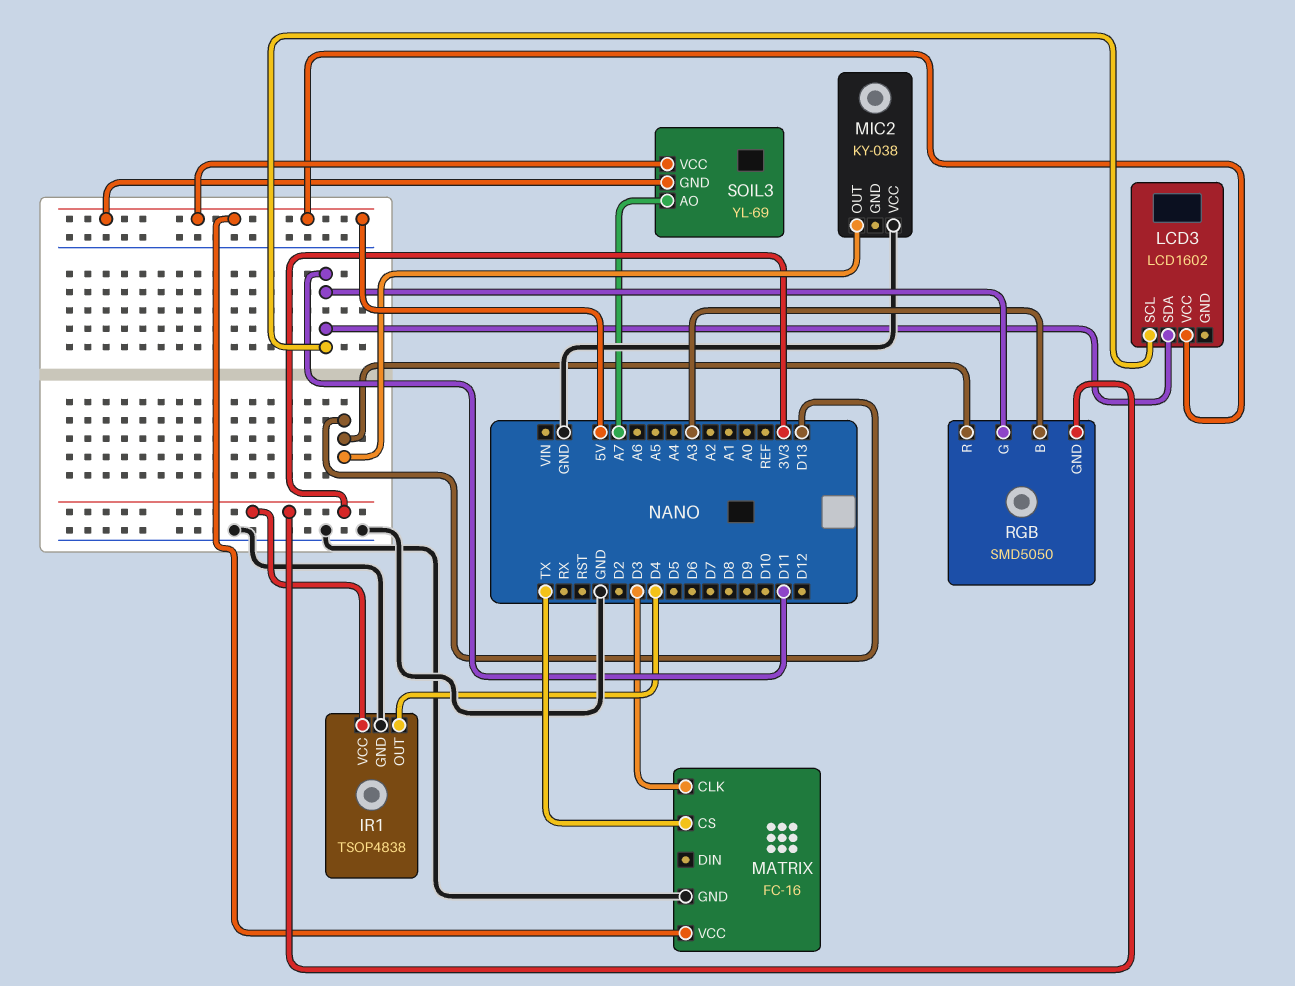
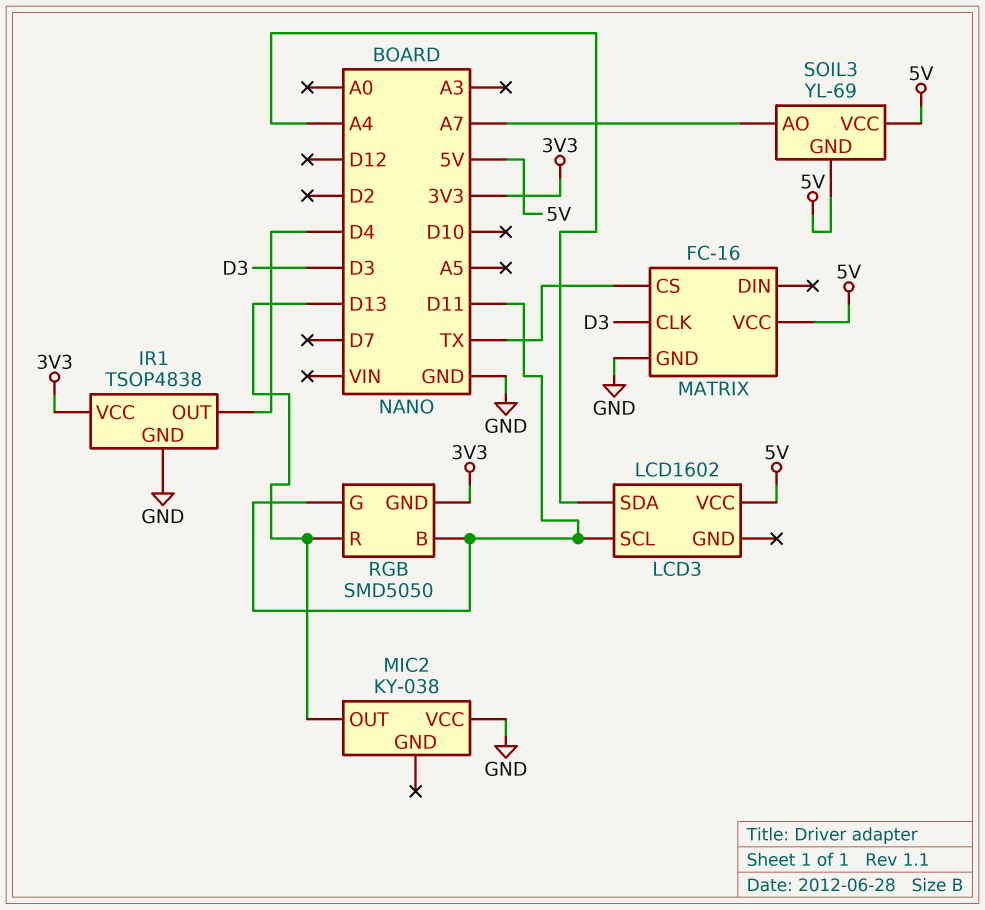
LCD3 pin SDA: D11 -> A4
RGB pin B: A3 -> D11

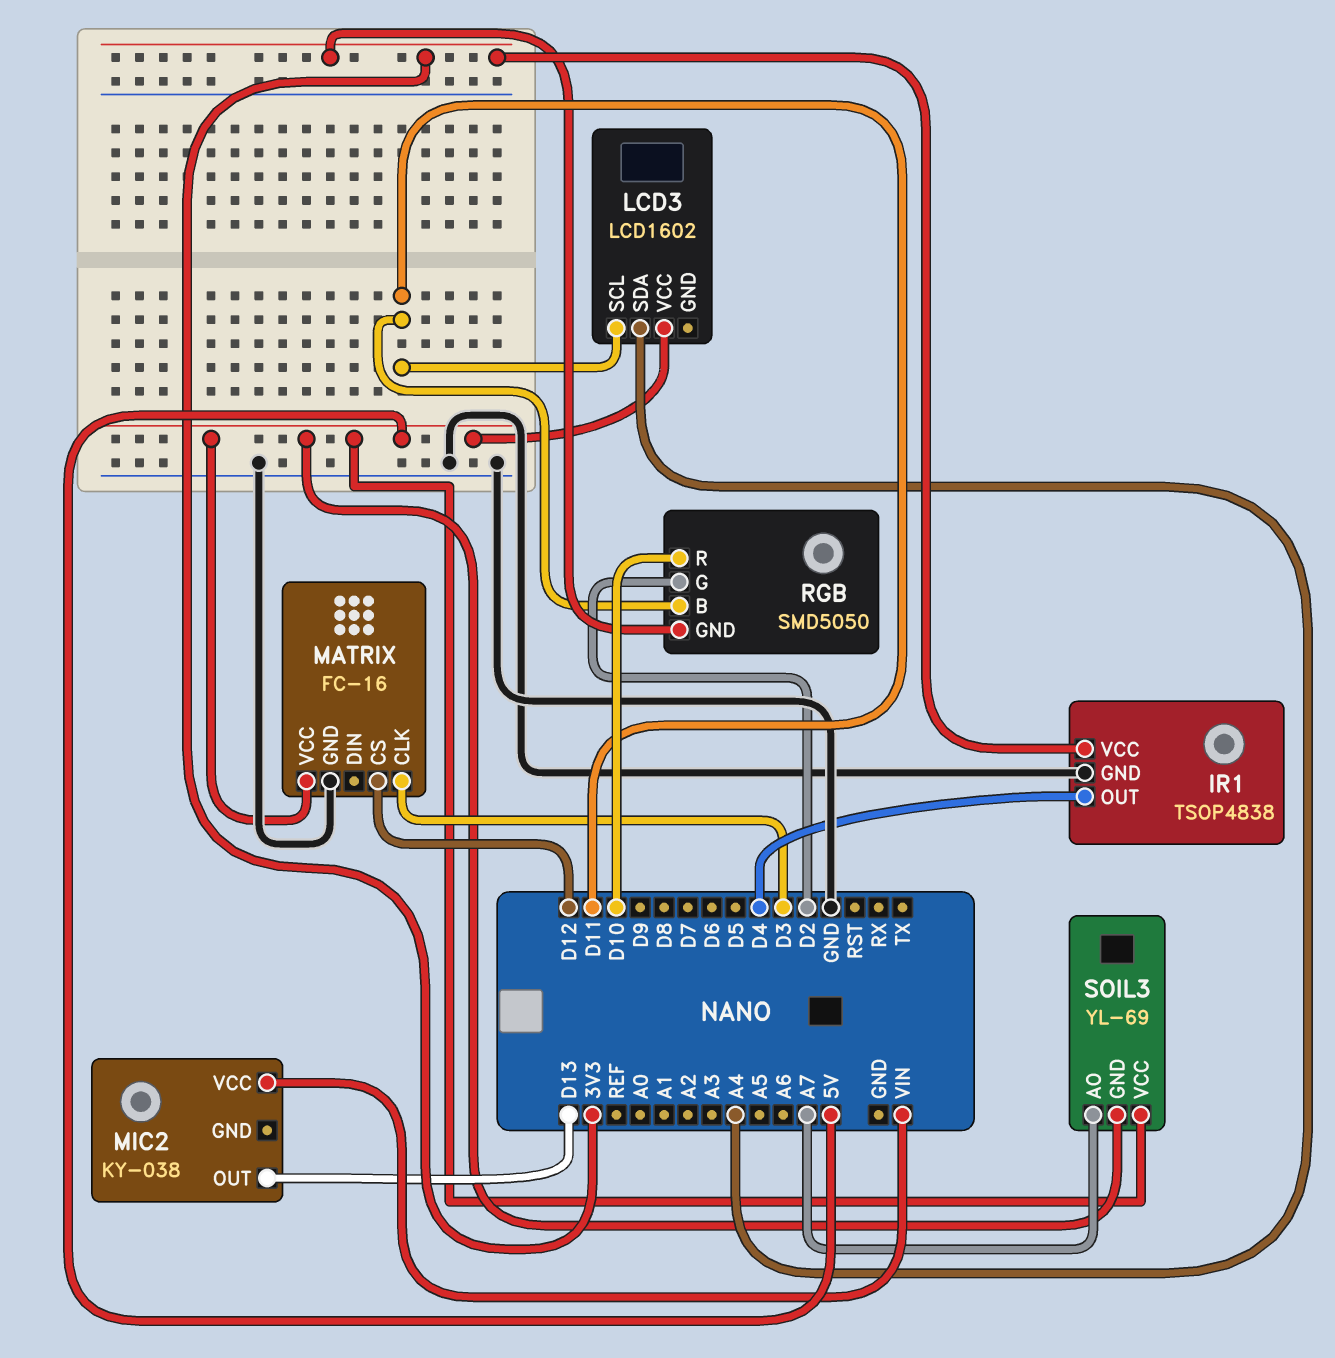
MATRIX pin CS: TX -> D12
MIC2 pin VCC: GND -> VIN
RGB pin G: D11 -> D2
RGB pin R: D13 -> D10

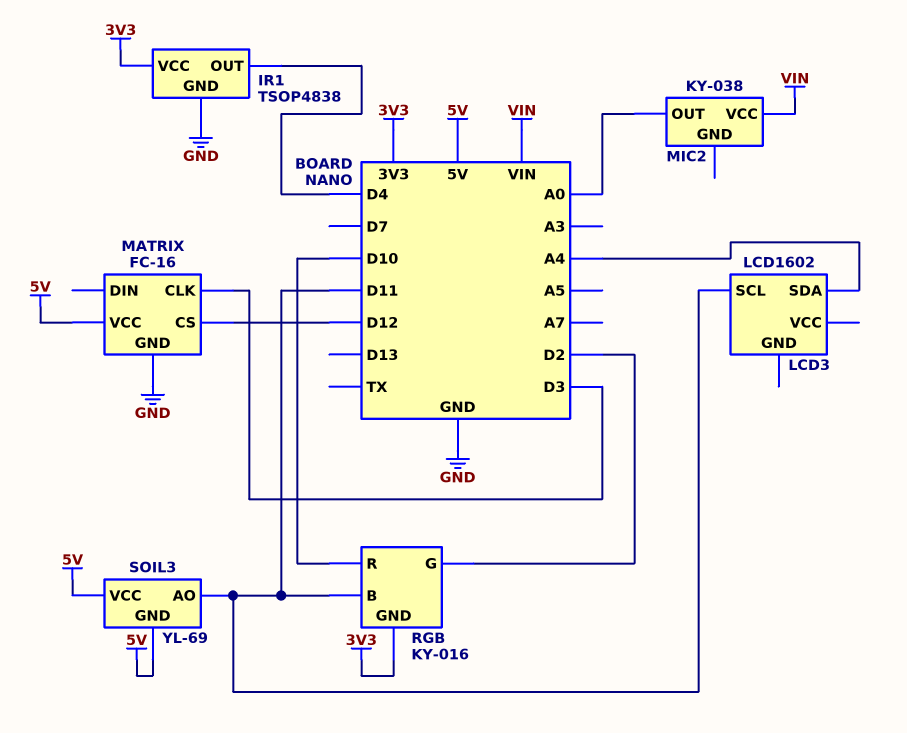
LCD3 pin VCC: 5V -> none
MIC2 pin OUT: D13 -> A0
RGB: SMD5050 -> KY-016
SOIL3 pin AO: A7 -> D11

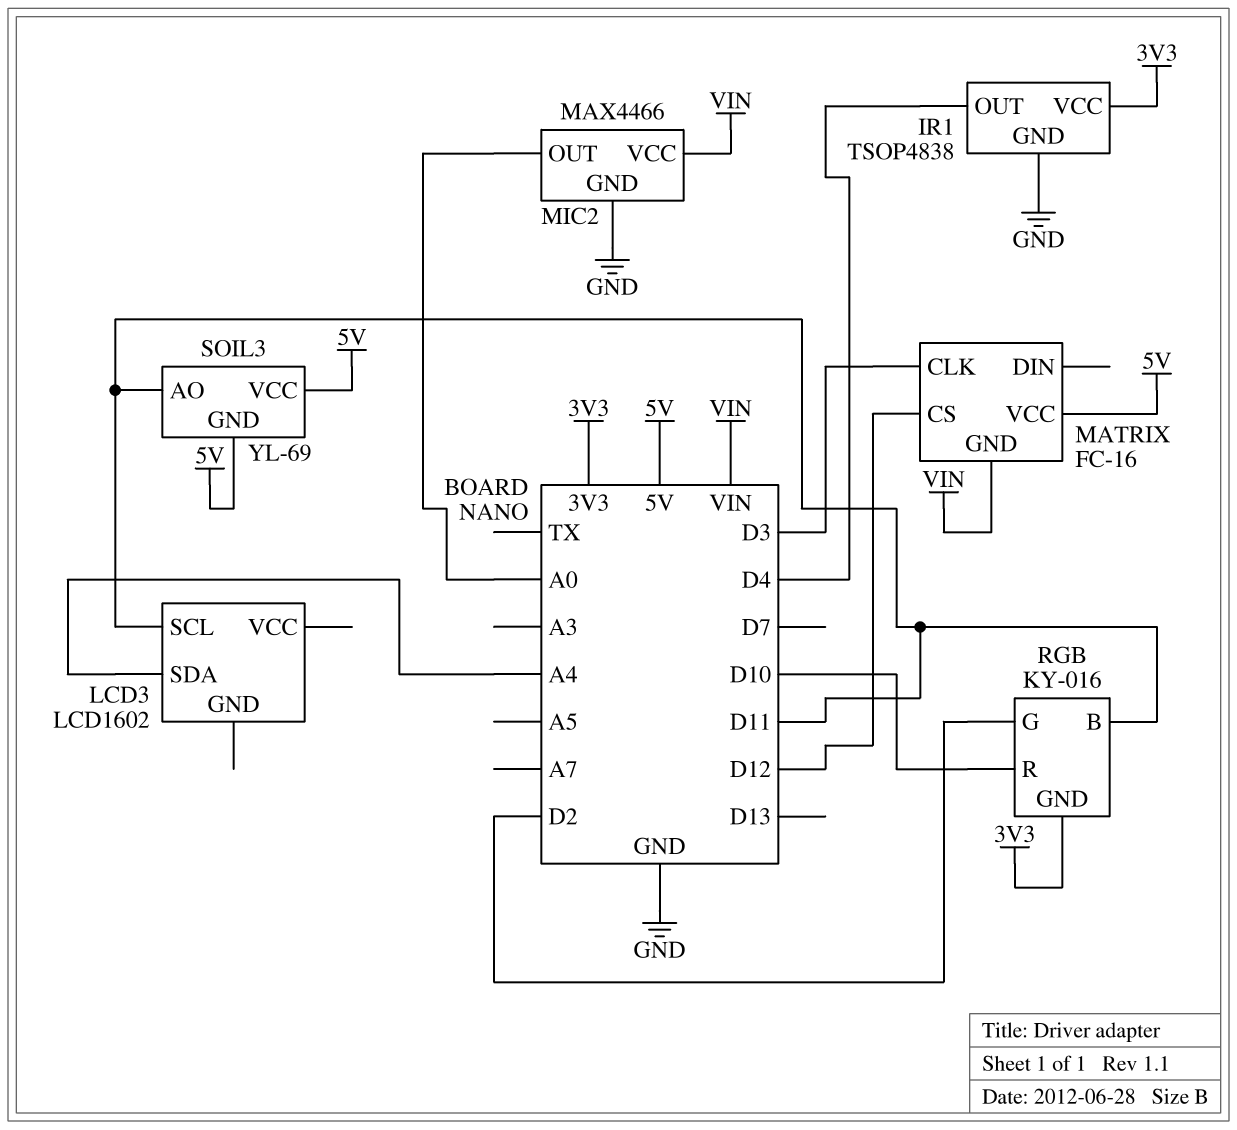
MATRIX pin GND: GND -> VIN
MIC2: KY-038 -> MAX4466
MIC2 pin GND: none -> GND

